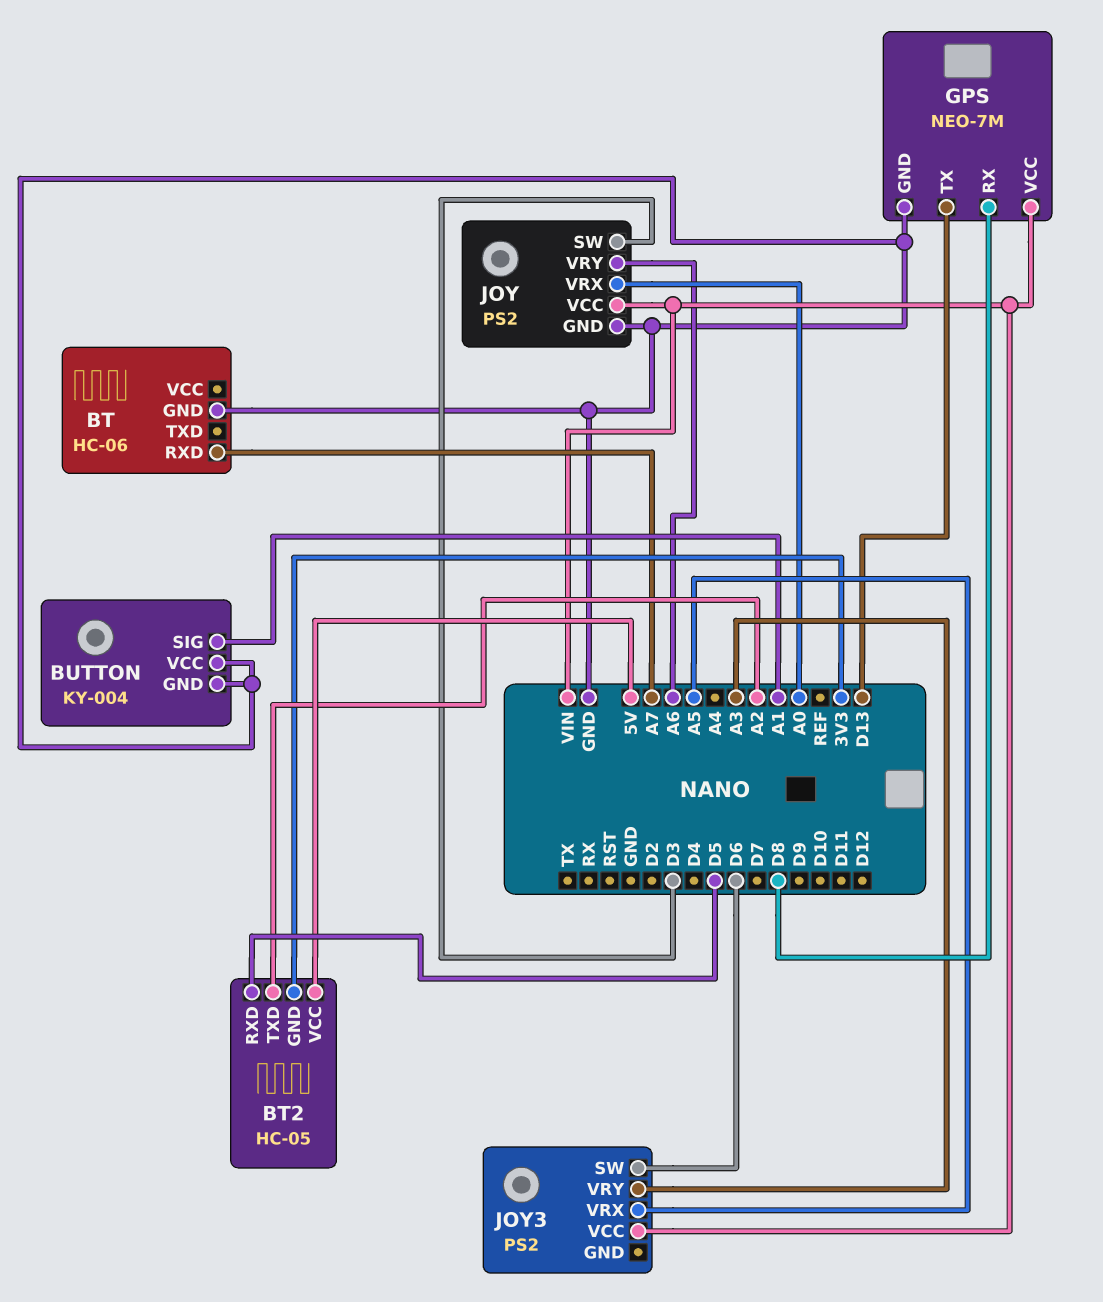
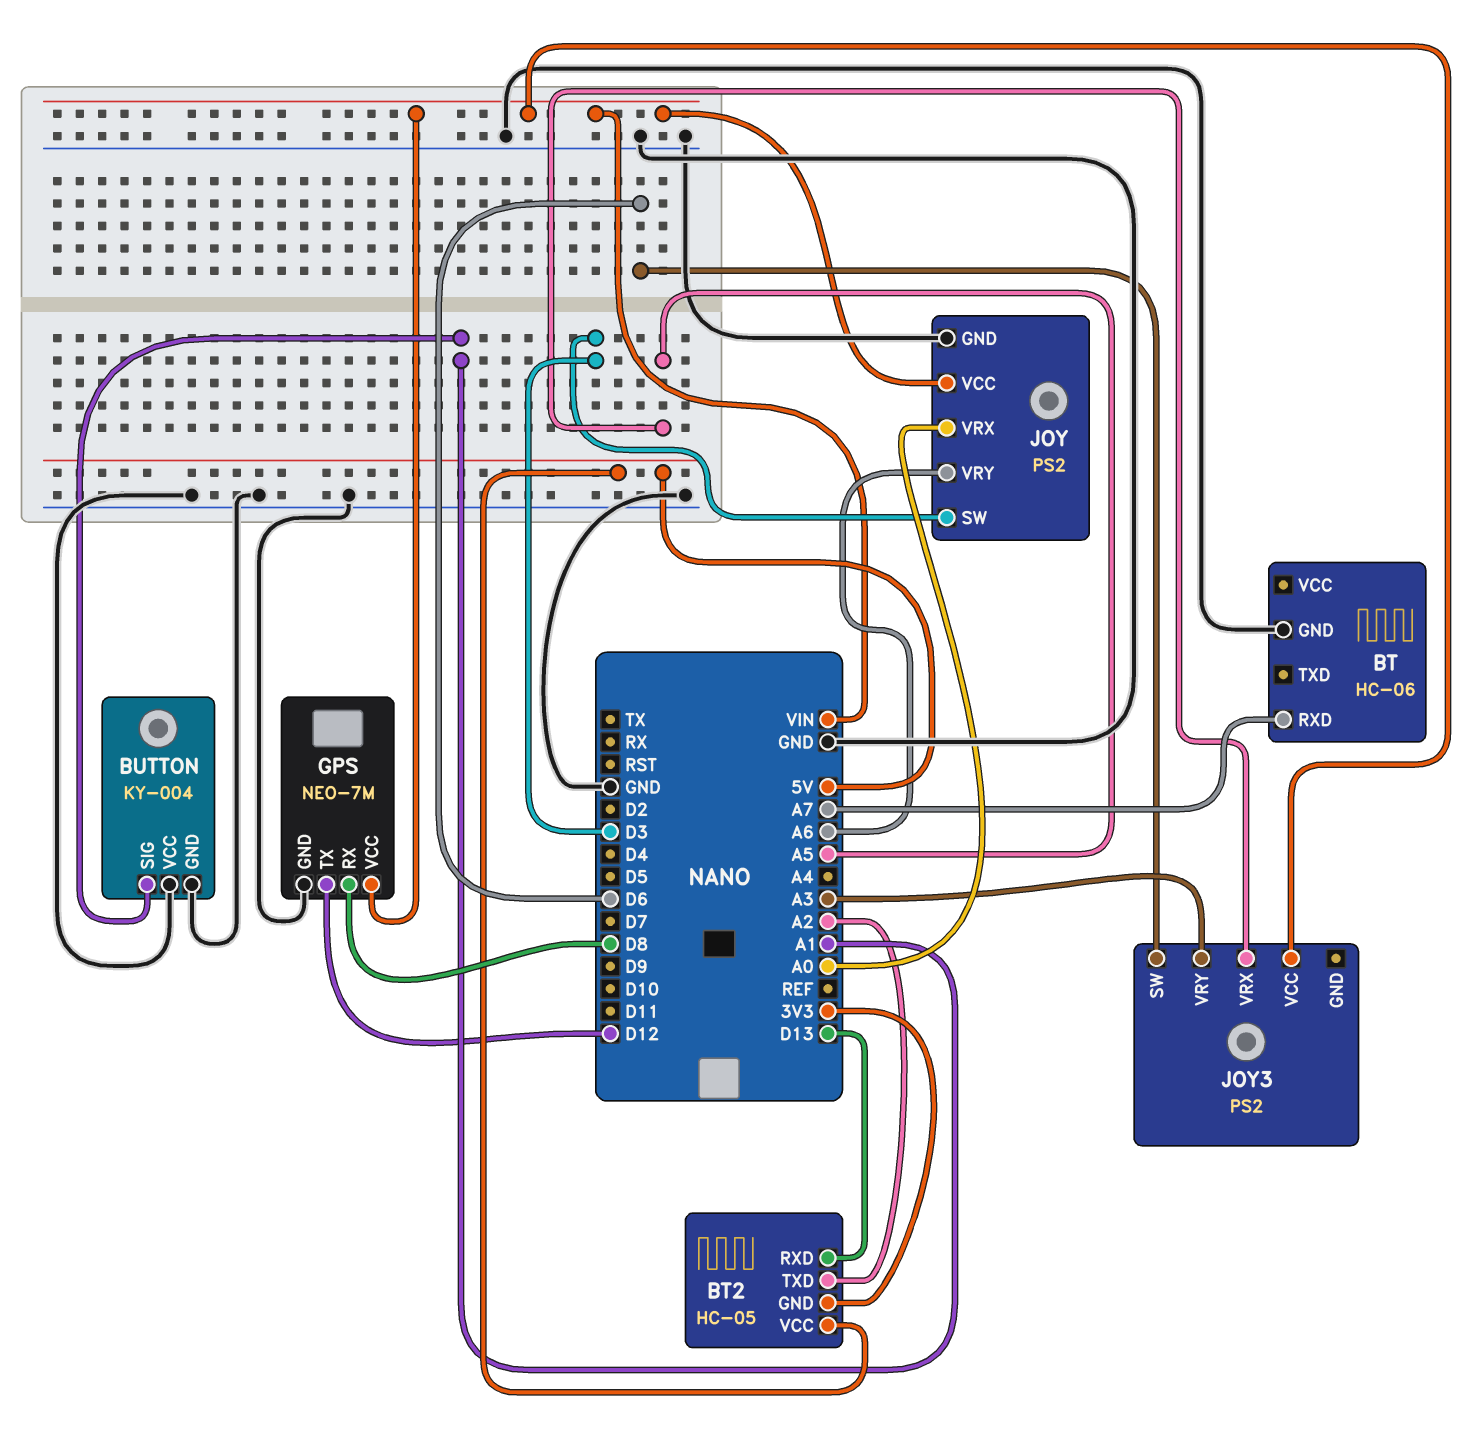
BT2 pin RXD: D5 -> D13
GPS pin TX: D13 -> D12

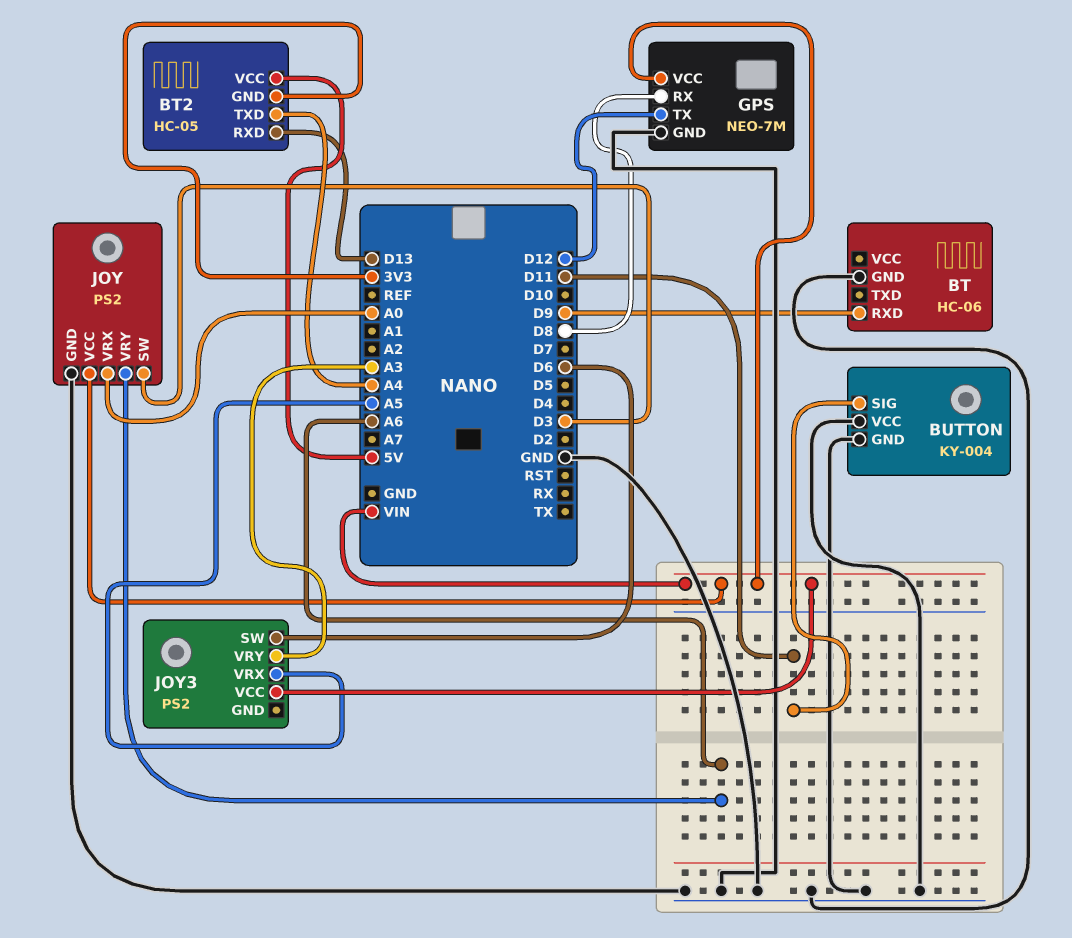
BT pin RXD: A7 -> D9
BT2 pin TXD: A2 -> A4
BUTTON pin SIG: A1 -> D11

